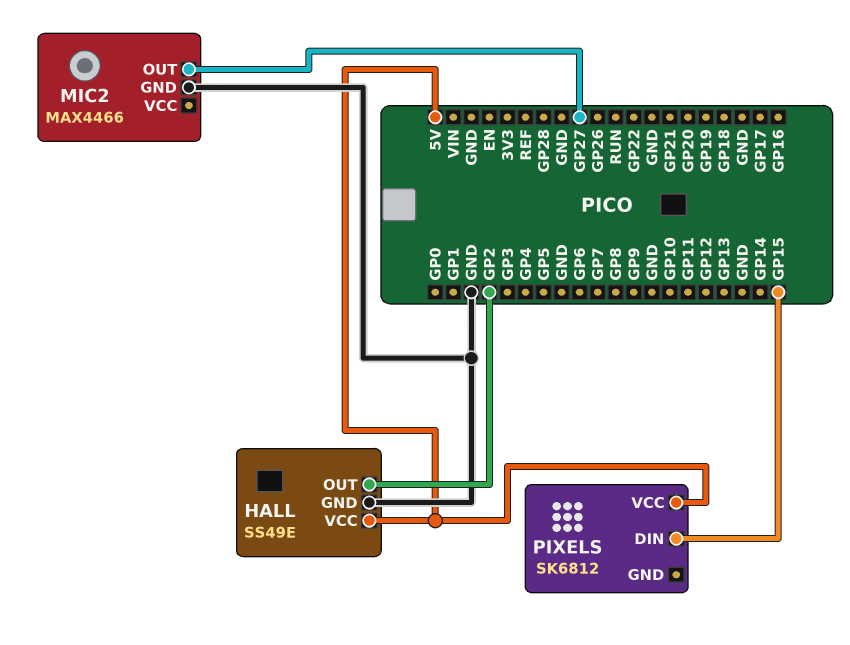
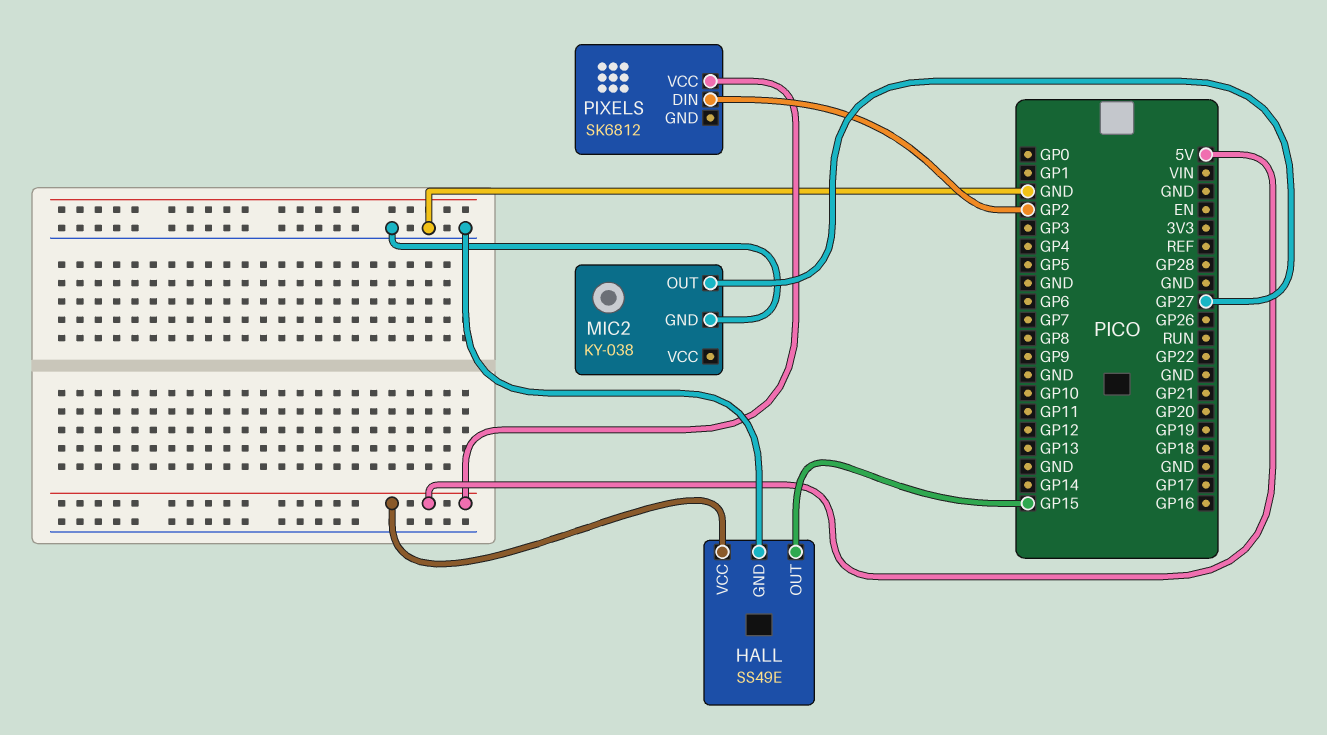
HALL pin OUT: GP2 -> GP15
MIC2: MAX4466 -> KY-038
PIXELS pin DIN: GP15 -> GP2

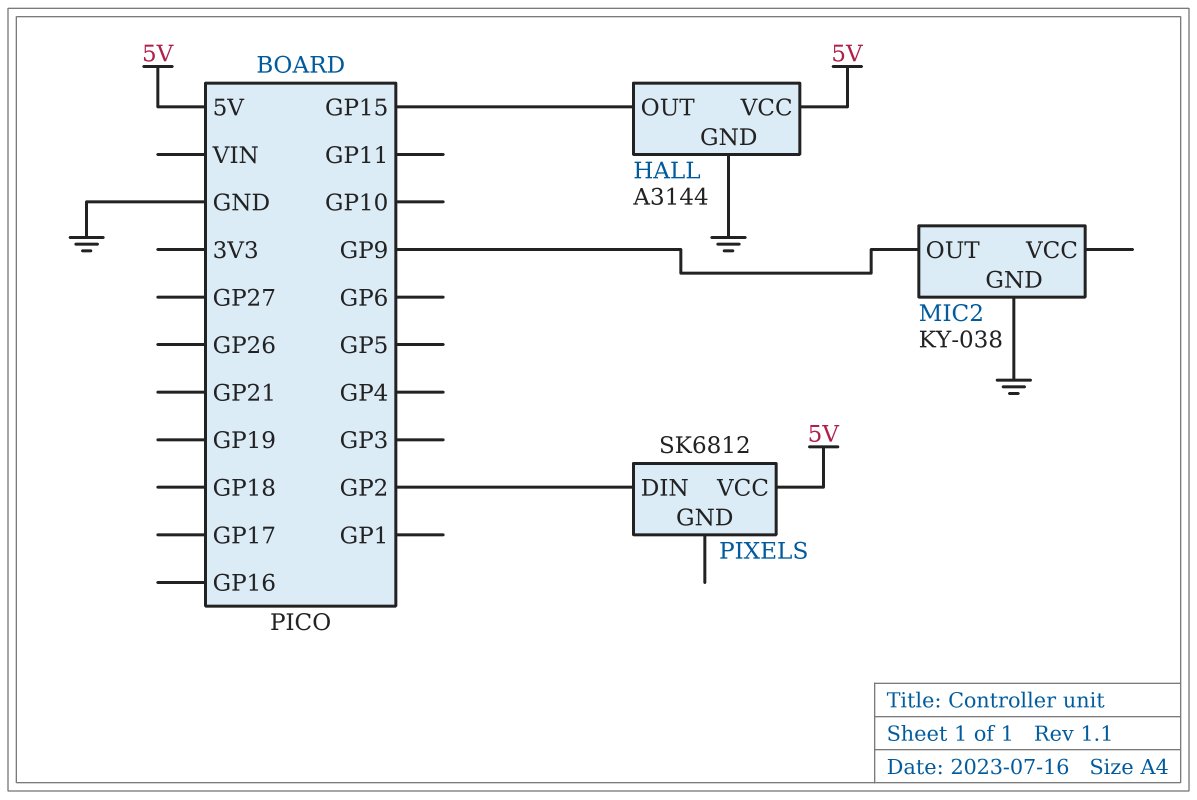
HALL: SS49E -> A3144
MIC2 pin OUT: GP27 -> GP9

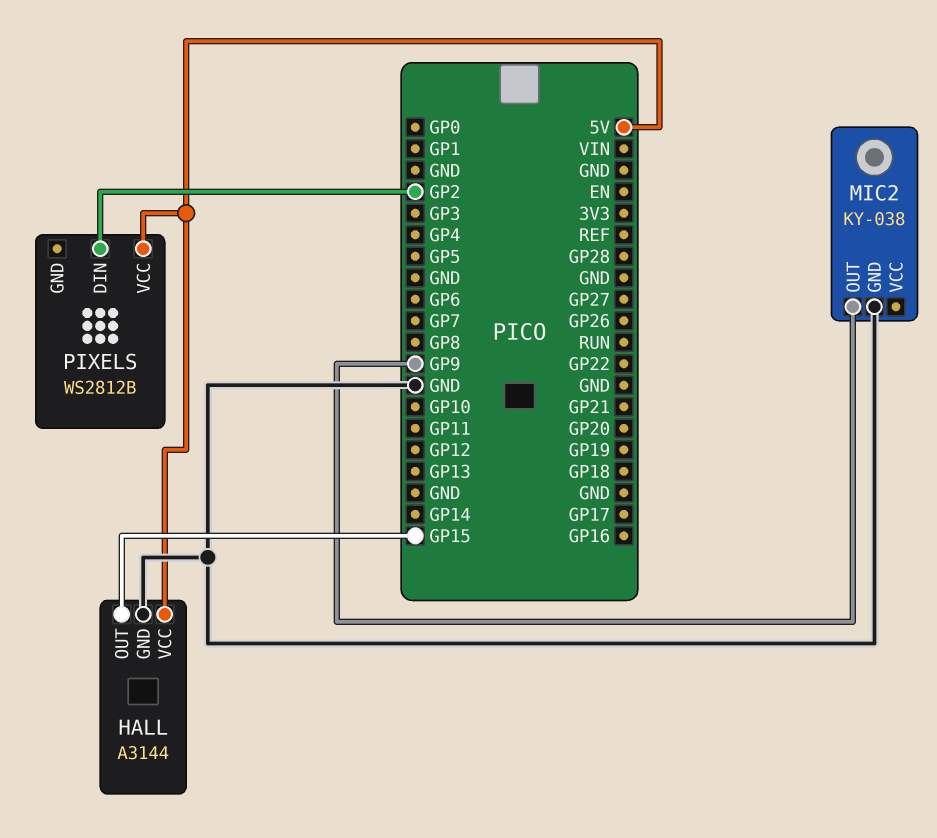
PIXELS: SK6812 -> WS2812B

